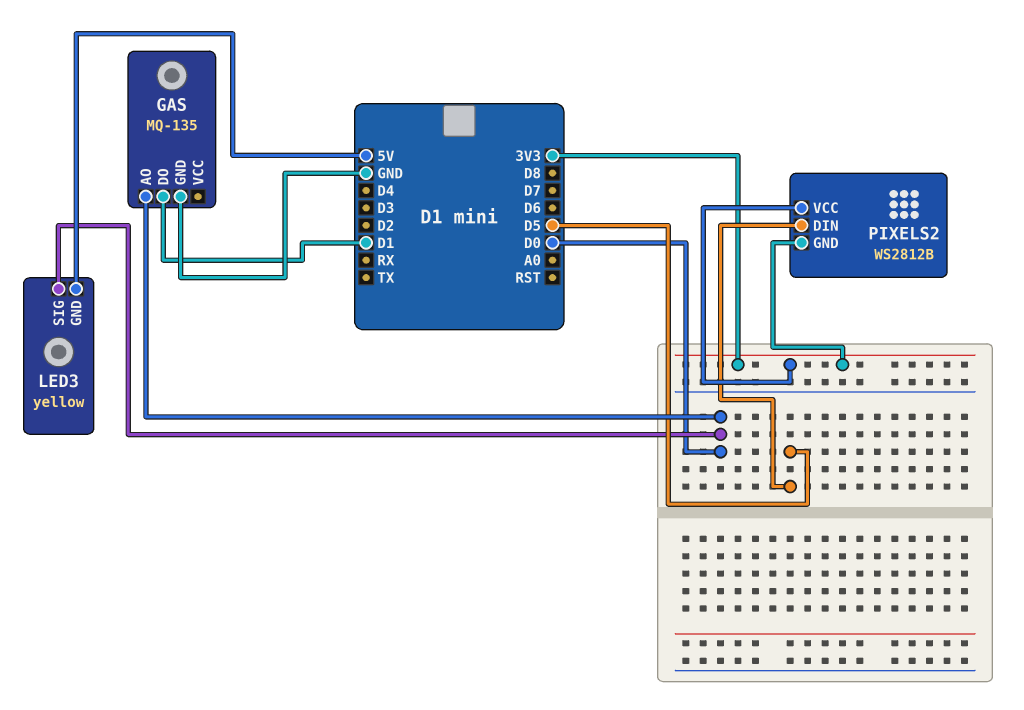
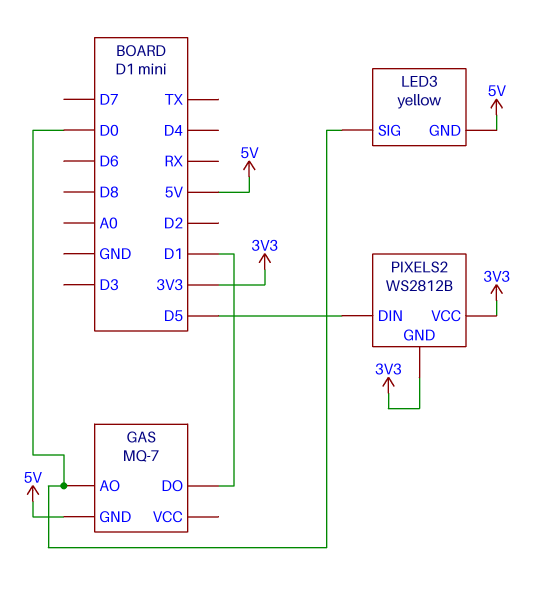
GAS: MQ-135 -> MQ-7
GAS pin GND: GND -> 5V

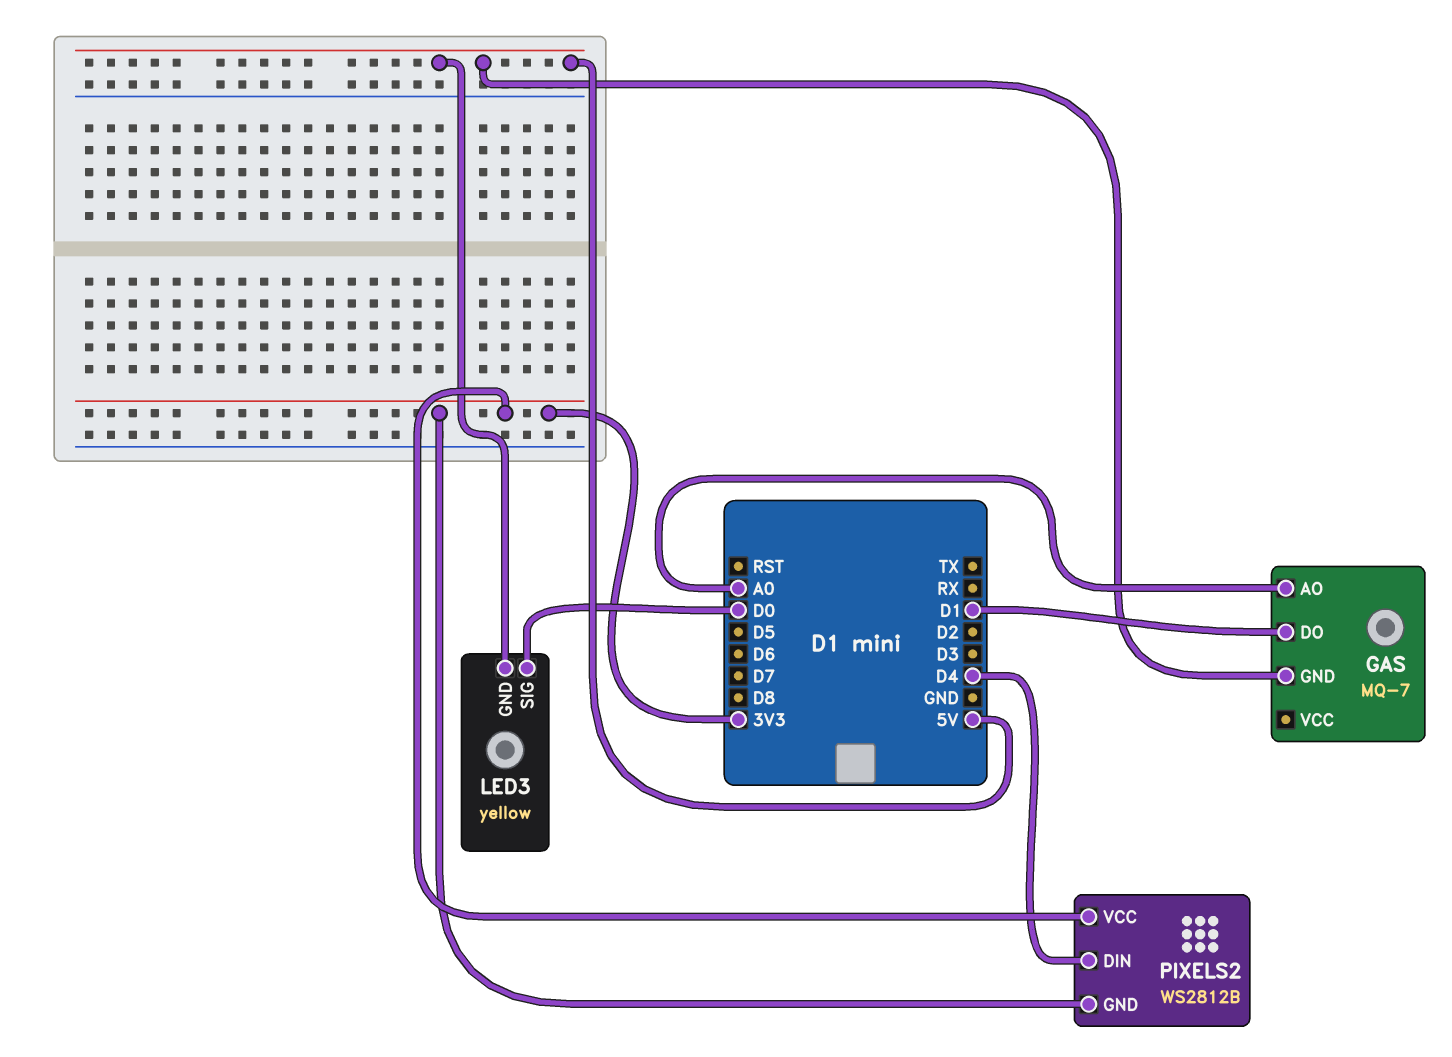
GAS pin AO: D0 -> A0
PIXELS2 pin DIN: D5 -> D4

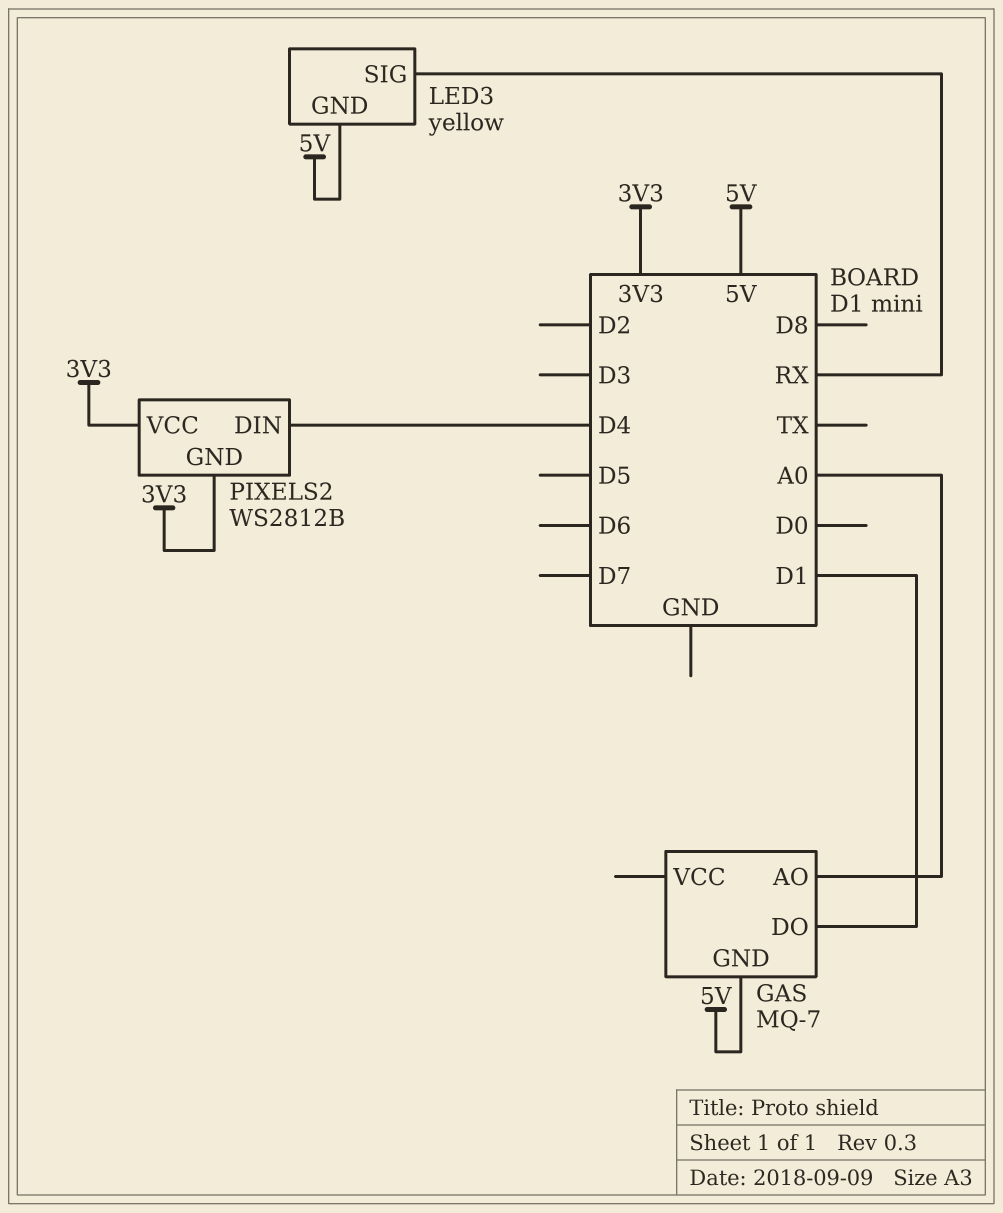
LED3 pin SIG: D0 -> RX

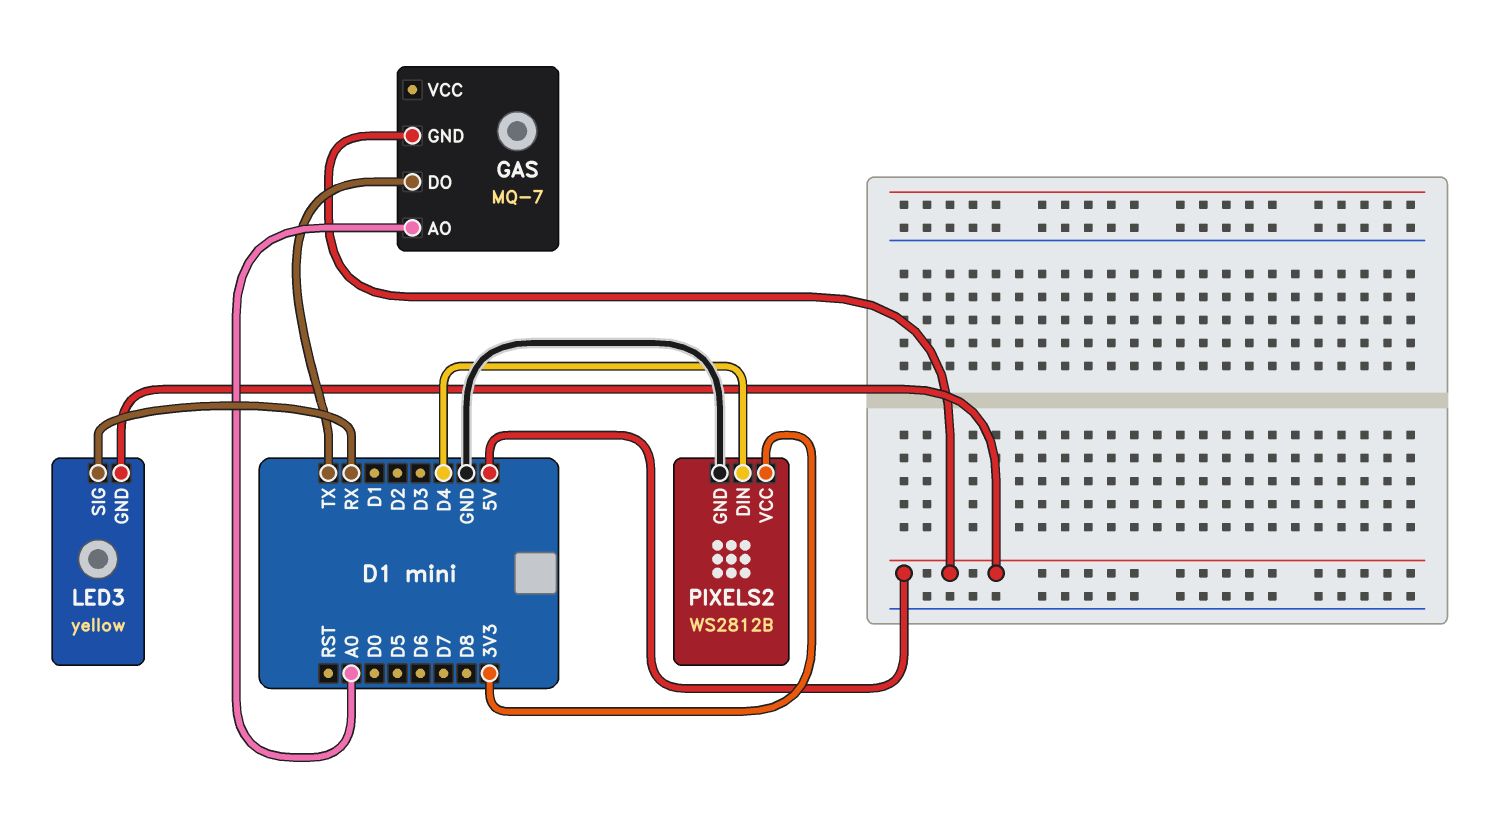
GAS pin DO: D1 -> TX
PIXELS2 pin GND: 3V3 -> GND

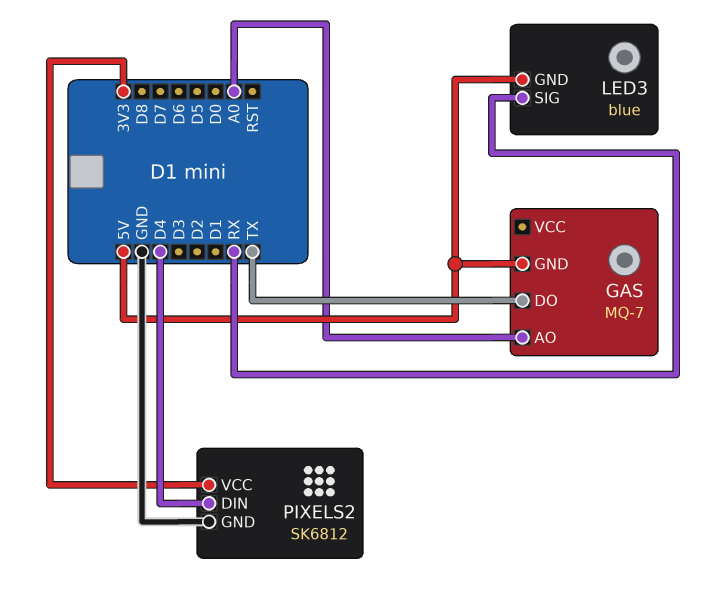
LED3: yellow -> blue
PIXELS2: WS2812B -> SK6812

